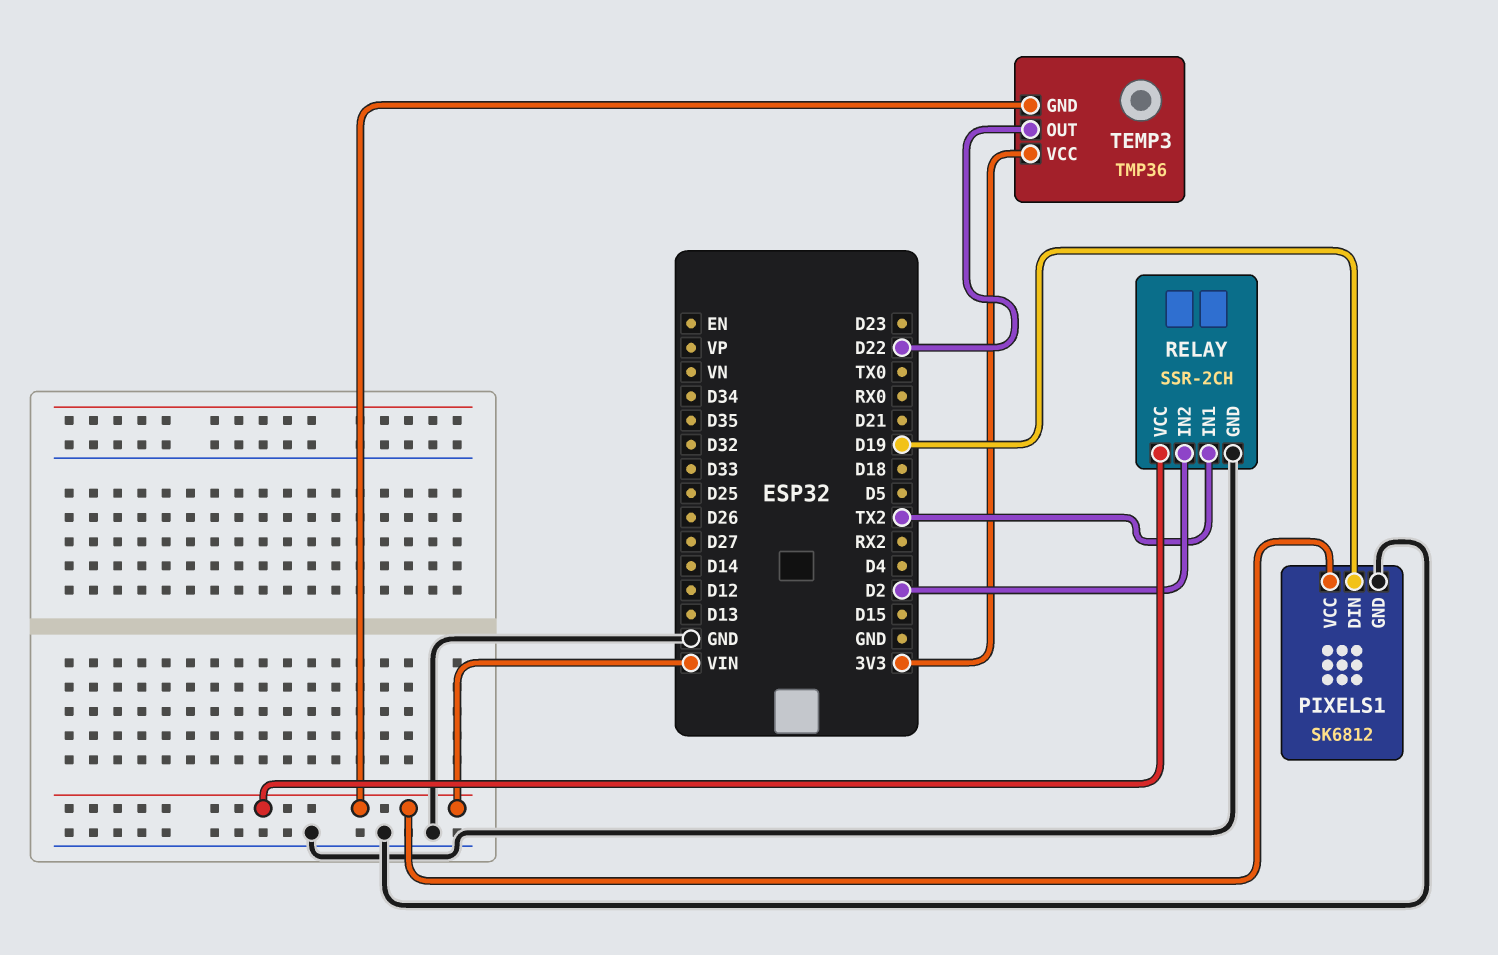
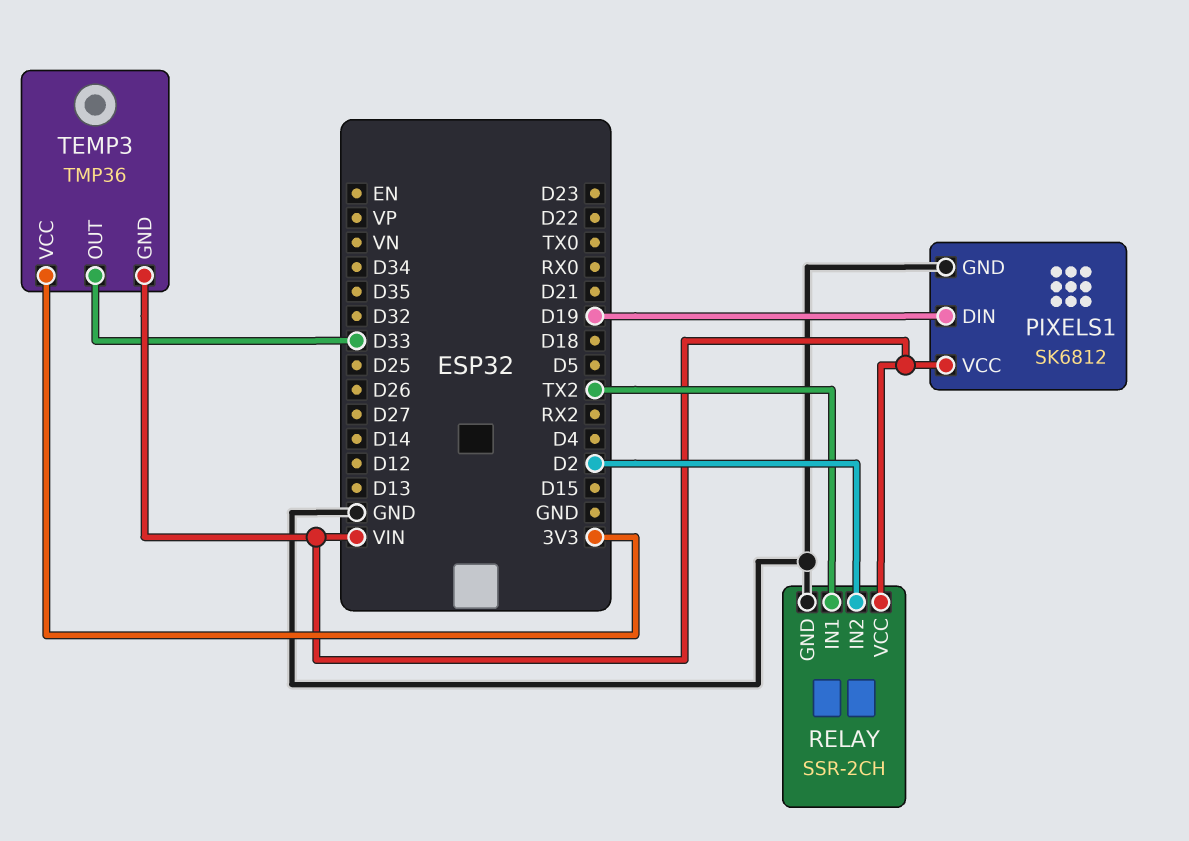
TEMP3 pin OUT: D22 -> D33

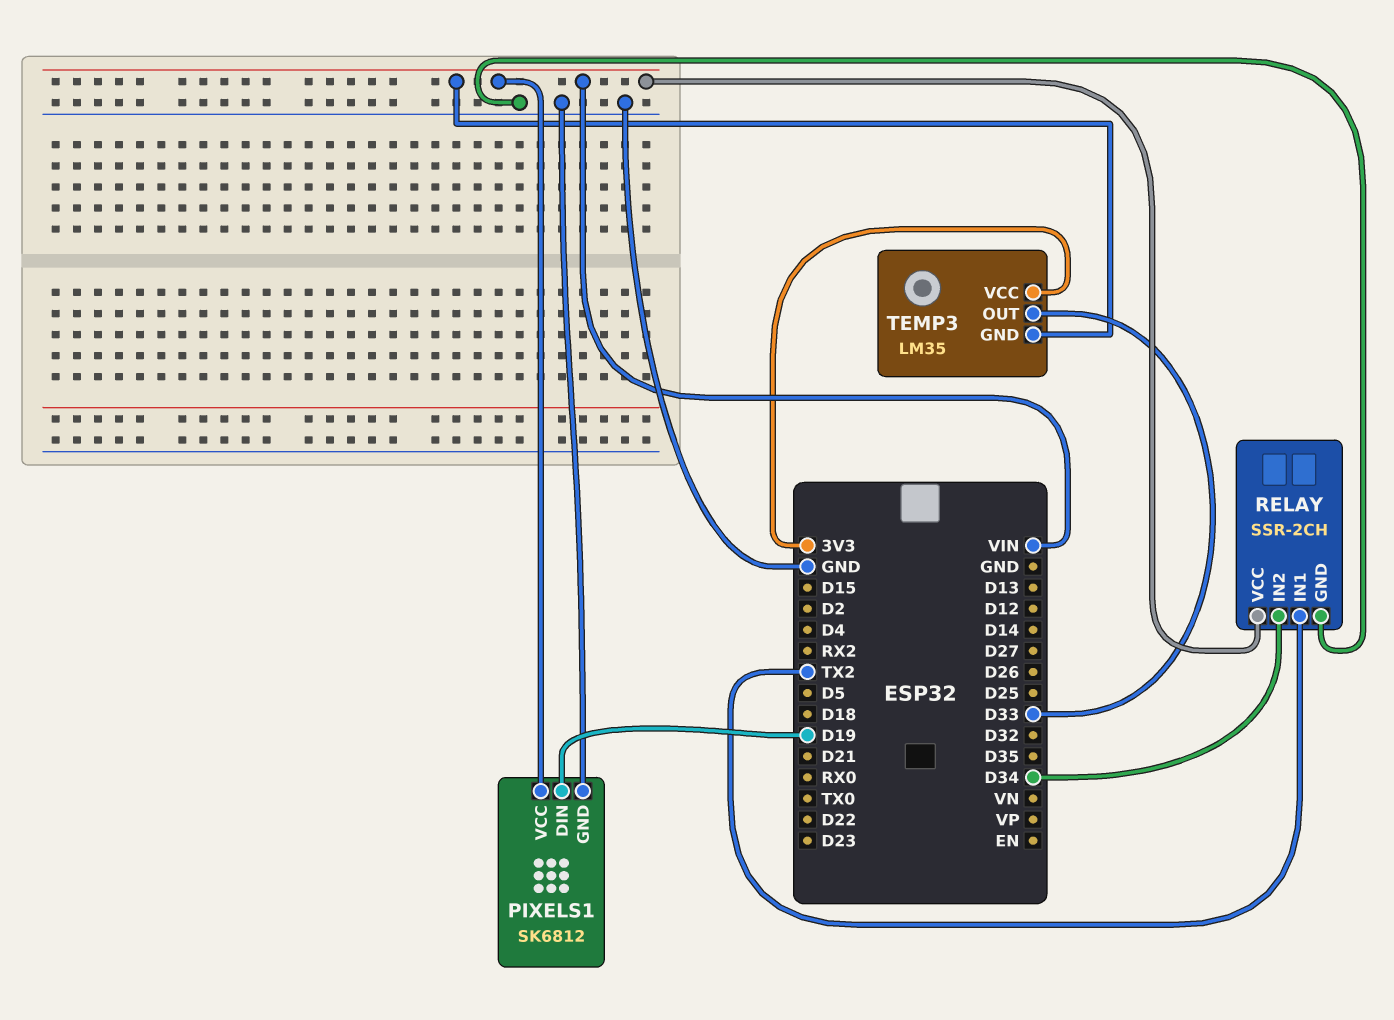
RELAY pin IN2: D2 -> D34
TEMP3: TMP36 -> LM35

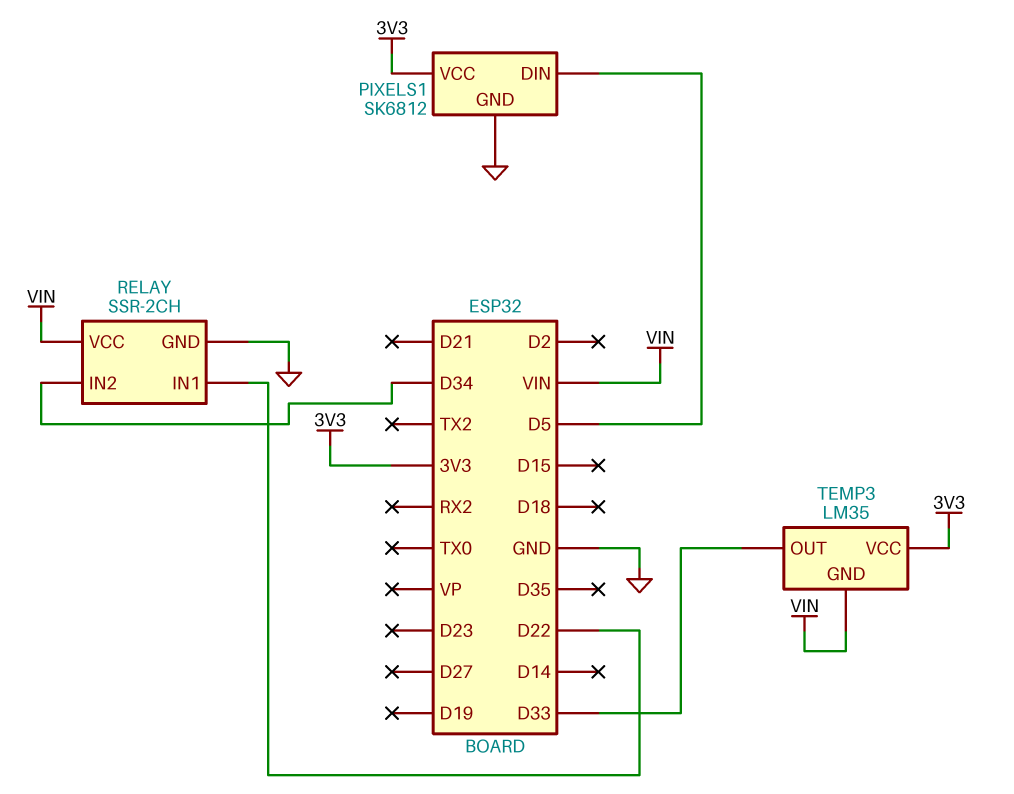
PIXELS1 pin DIN: D19 -> D5
PIXELS1 pin VCC: VIN -> 3V3
RELAY pin IN1: TX2 -> D22

